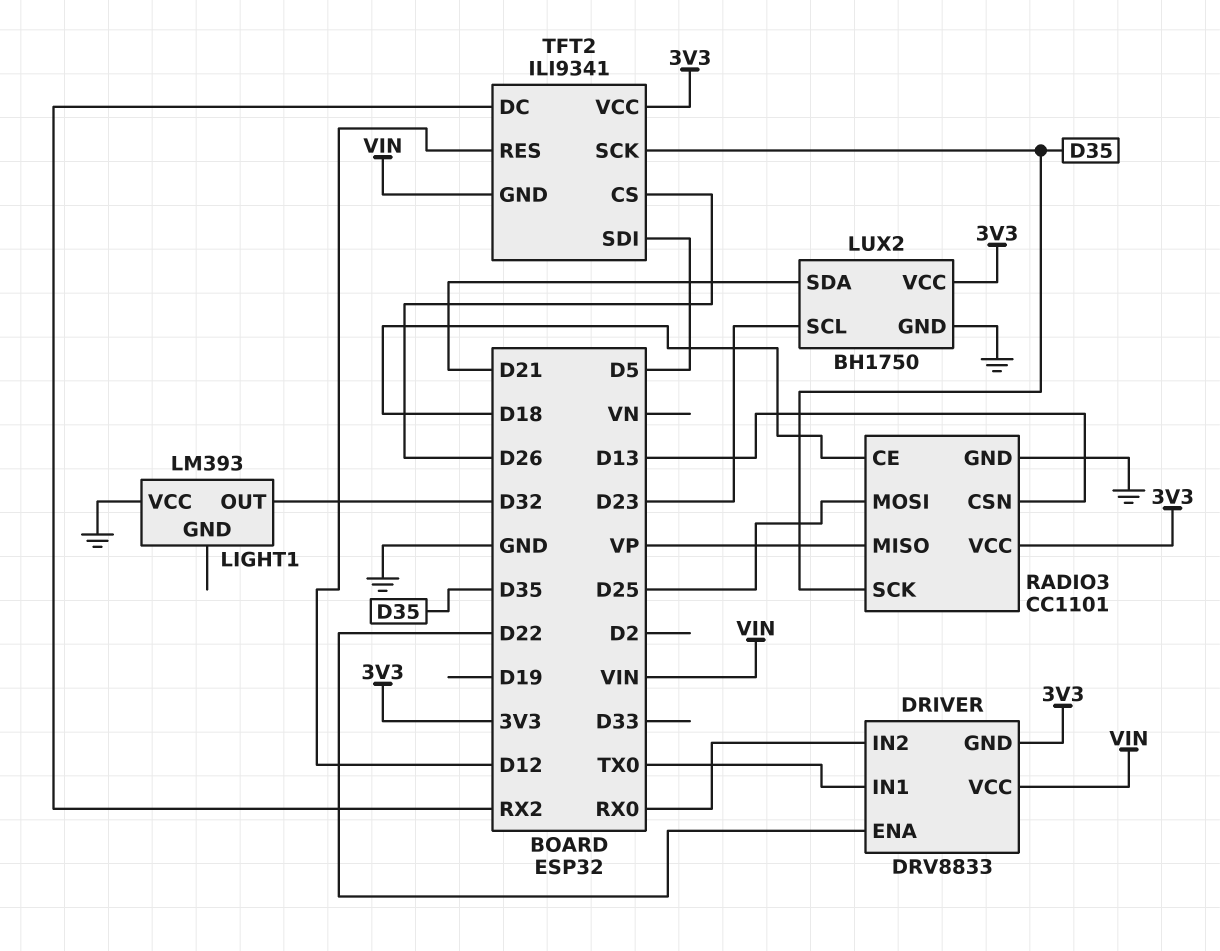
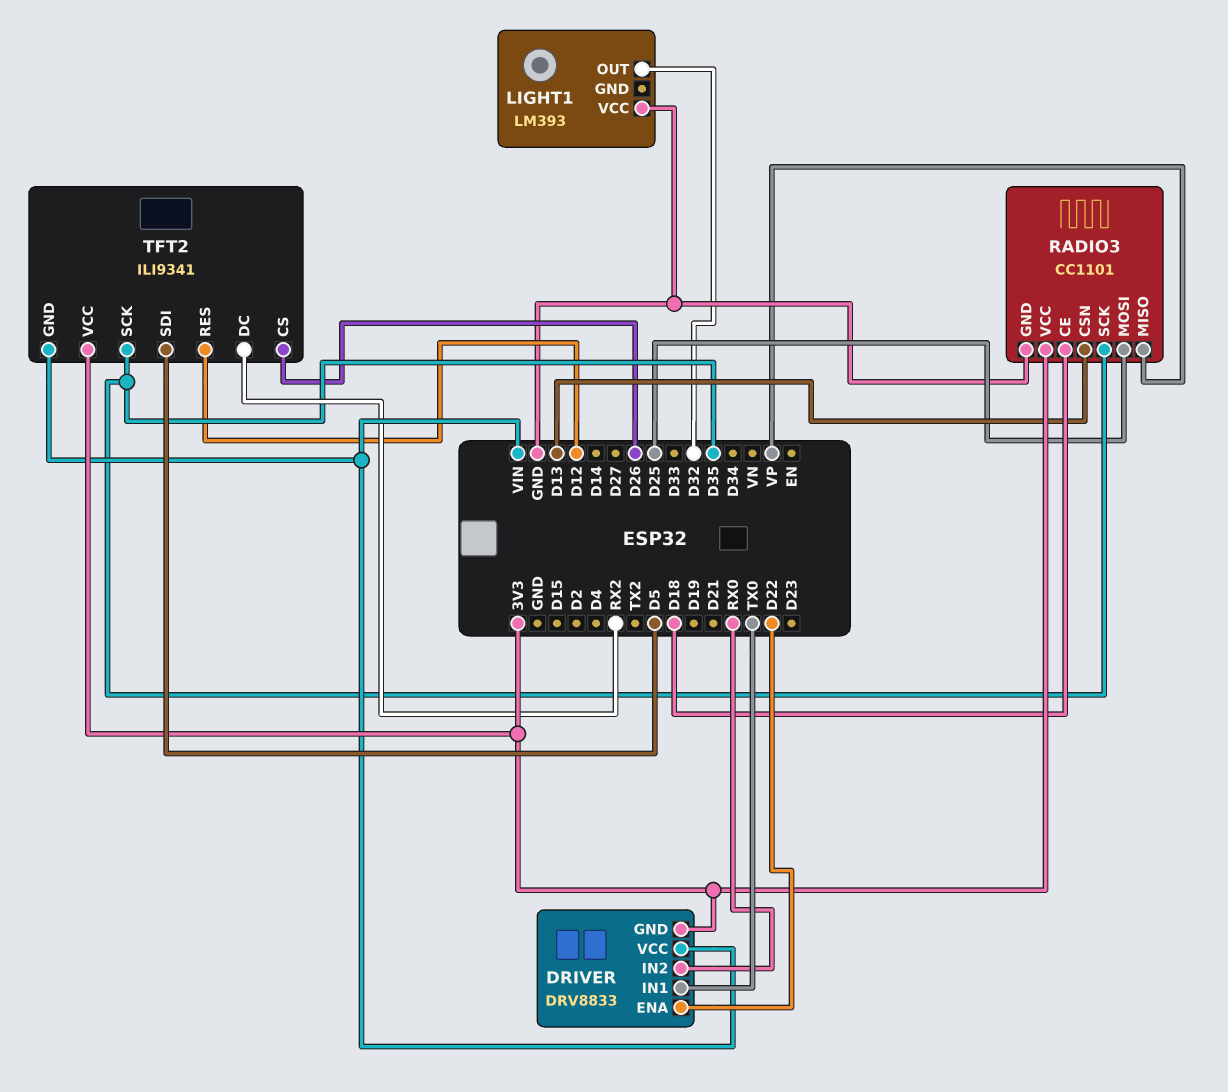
LUX2: BH1750 -> none
LUX2 pin GND: GND -> none
LUX2 pin SCL: D23 -> none
LUX2 pin SDA: D21 -> none
LUX2 pin VCC: 3V3 -> none

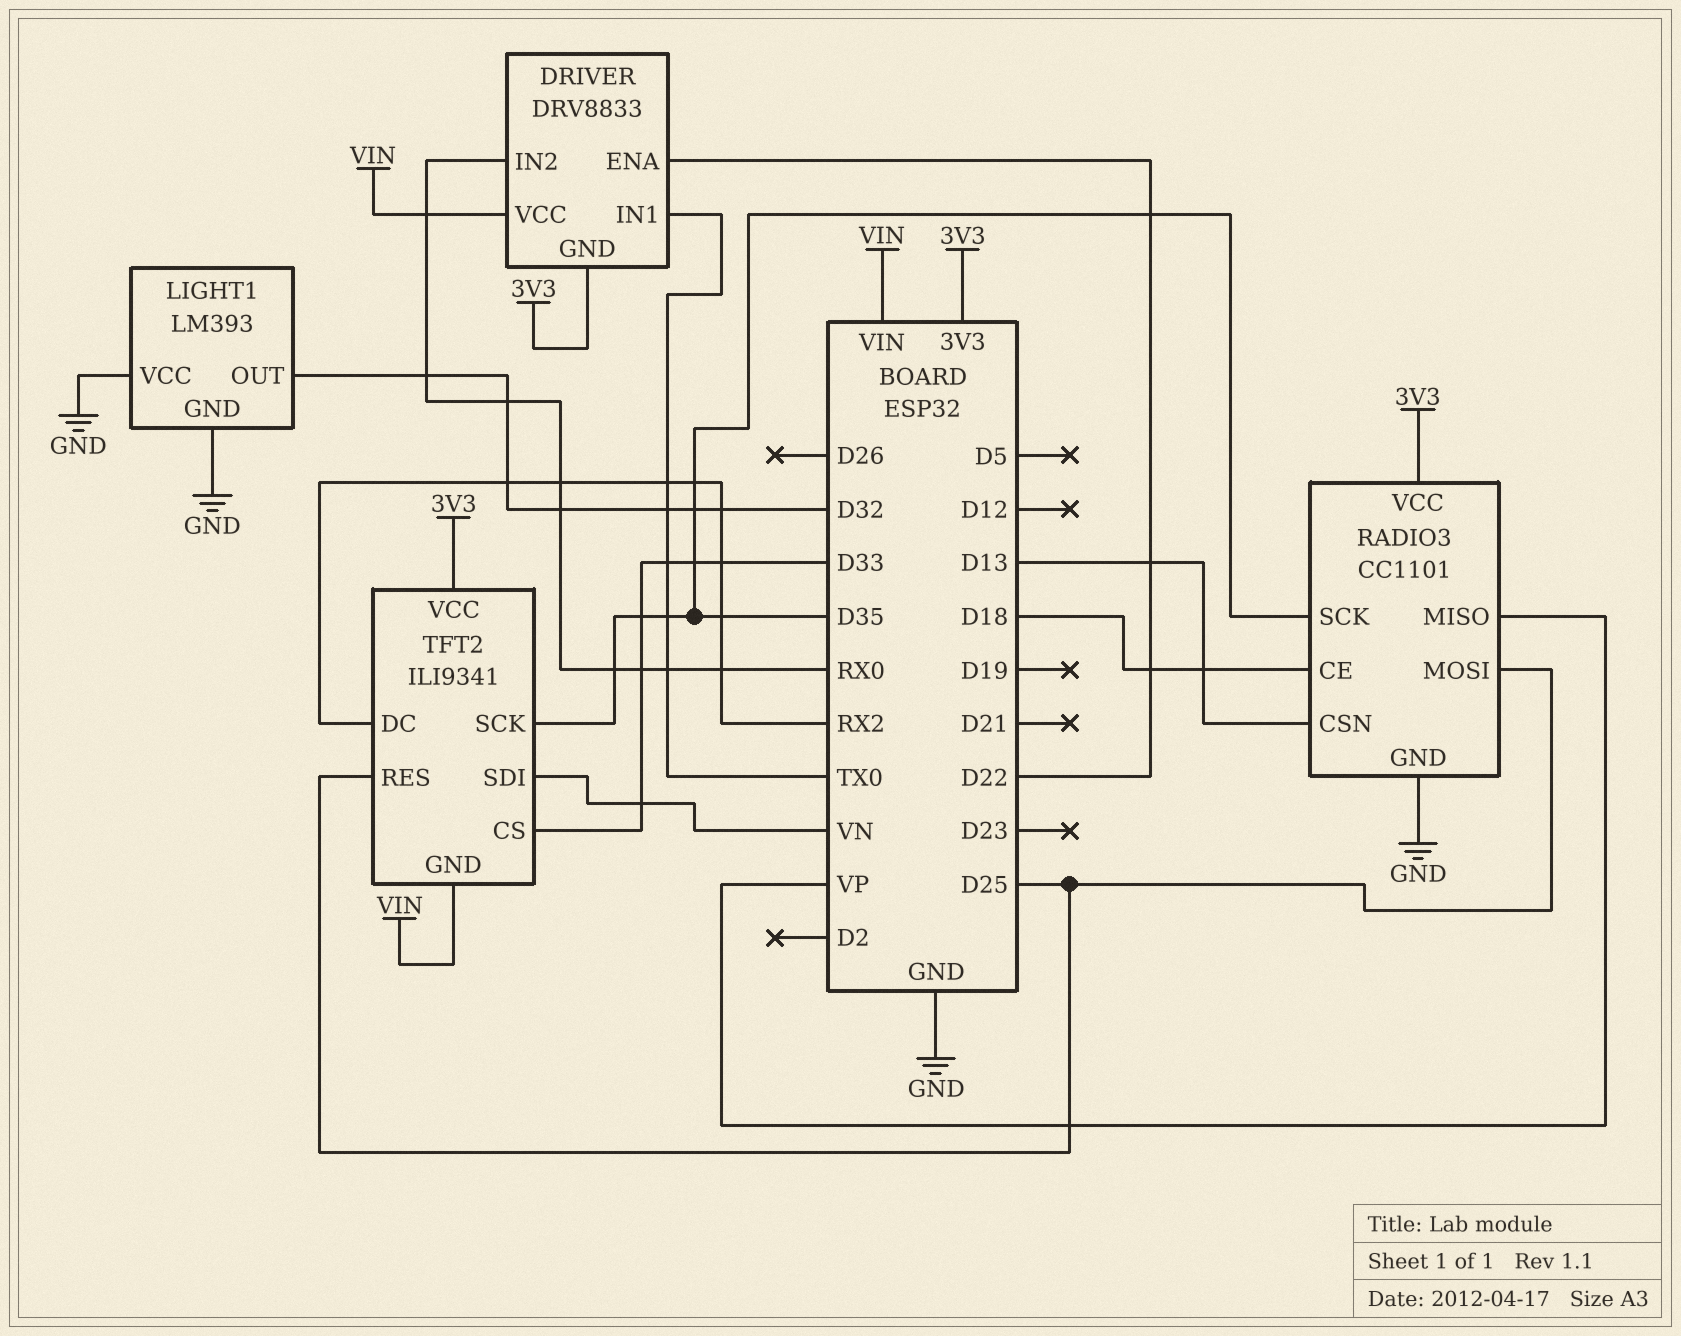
LIGHT1 pin GND: none -> GND
TFT2 pin CS: D26 -> D33
TFT2 pin RES: D12 -> D25
TFT2 pin SDI: D5 -> VN

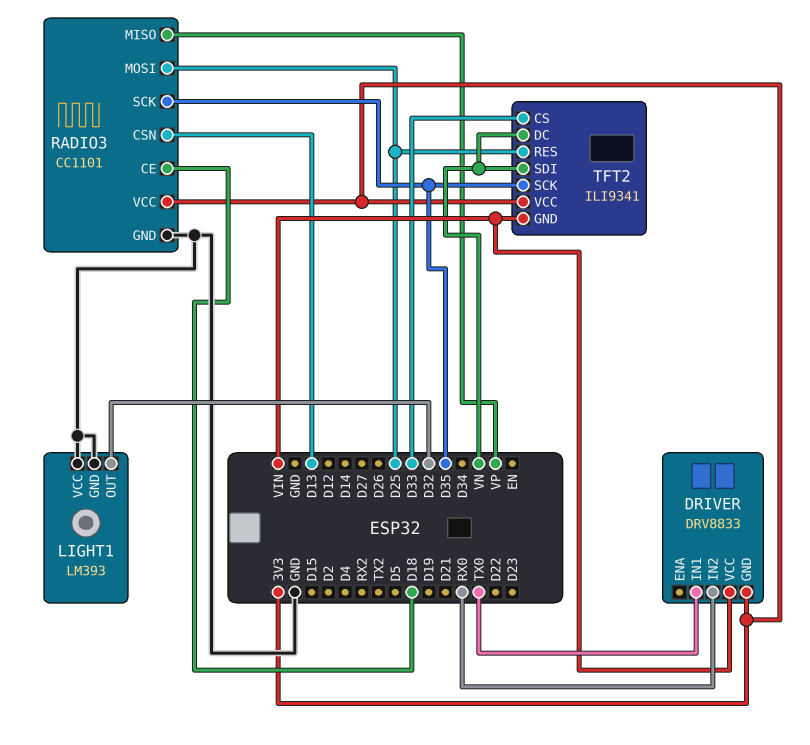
DRIVER pin ENA: D22 -> none
TFT2 pin DC: RX2 -> VN

